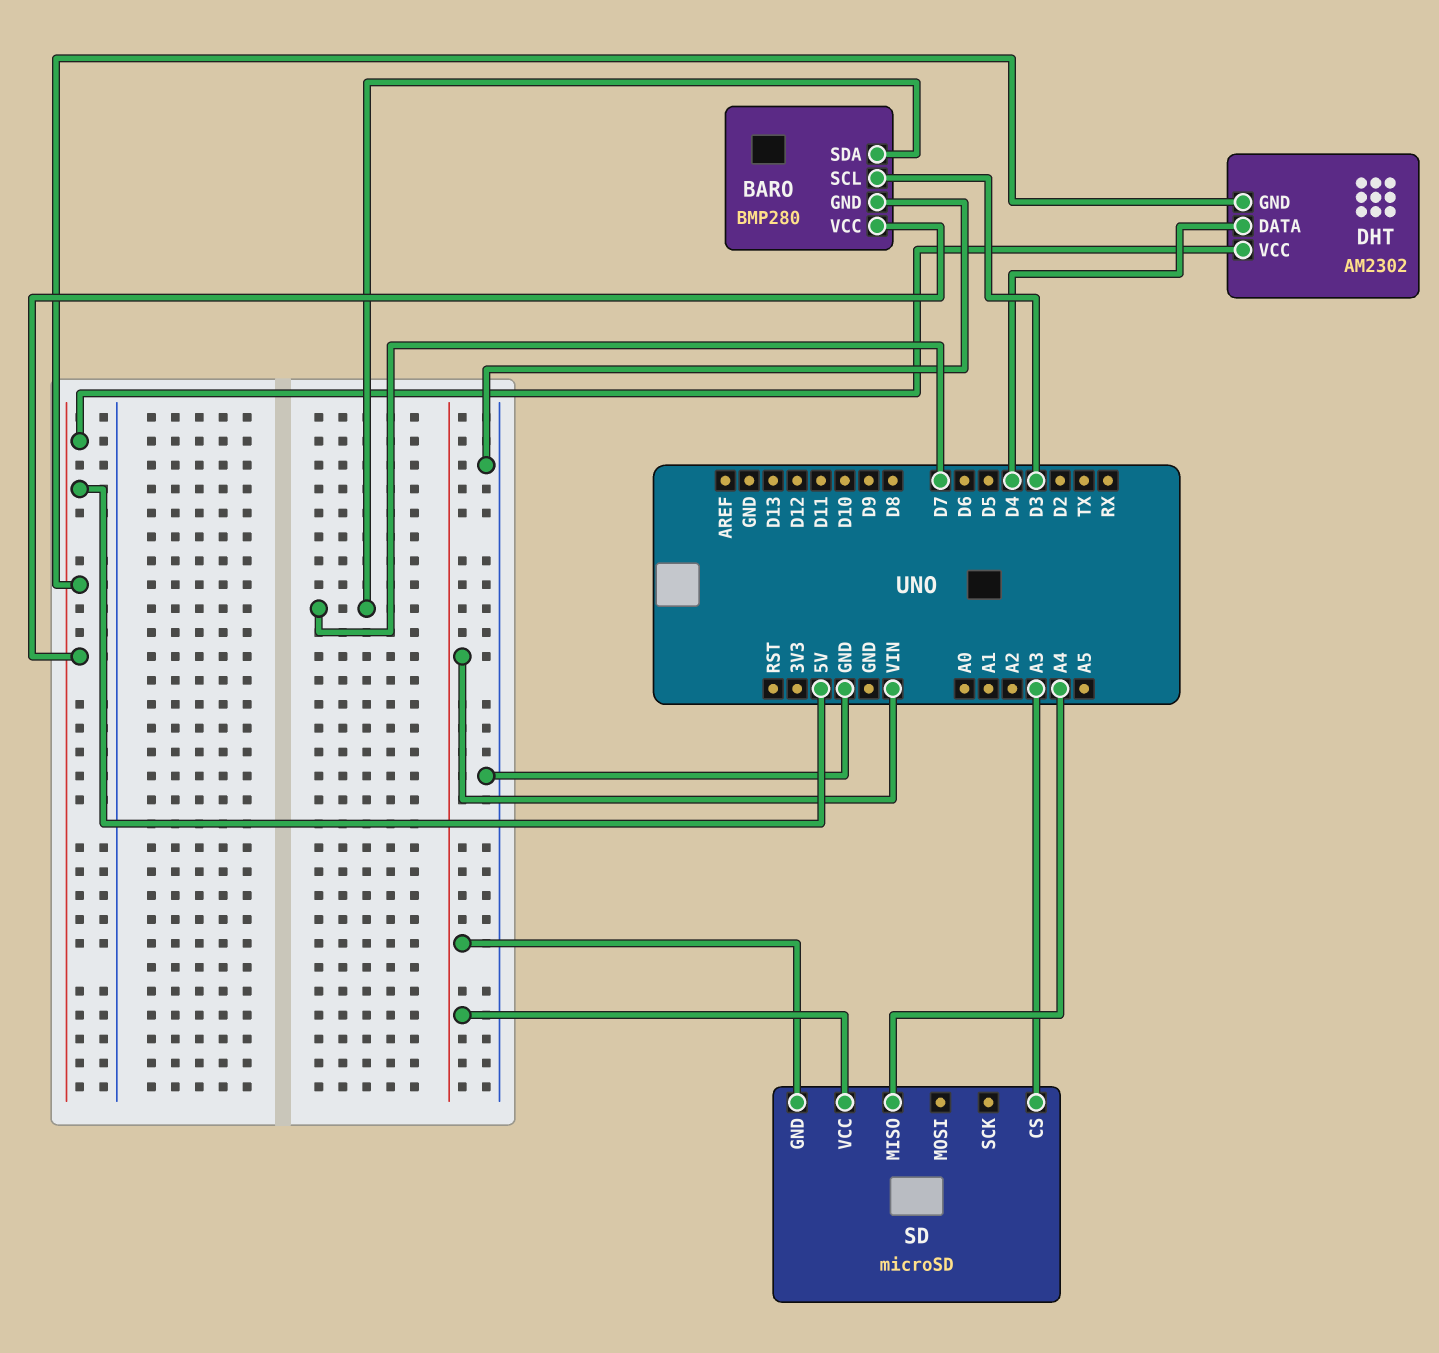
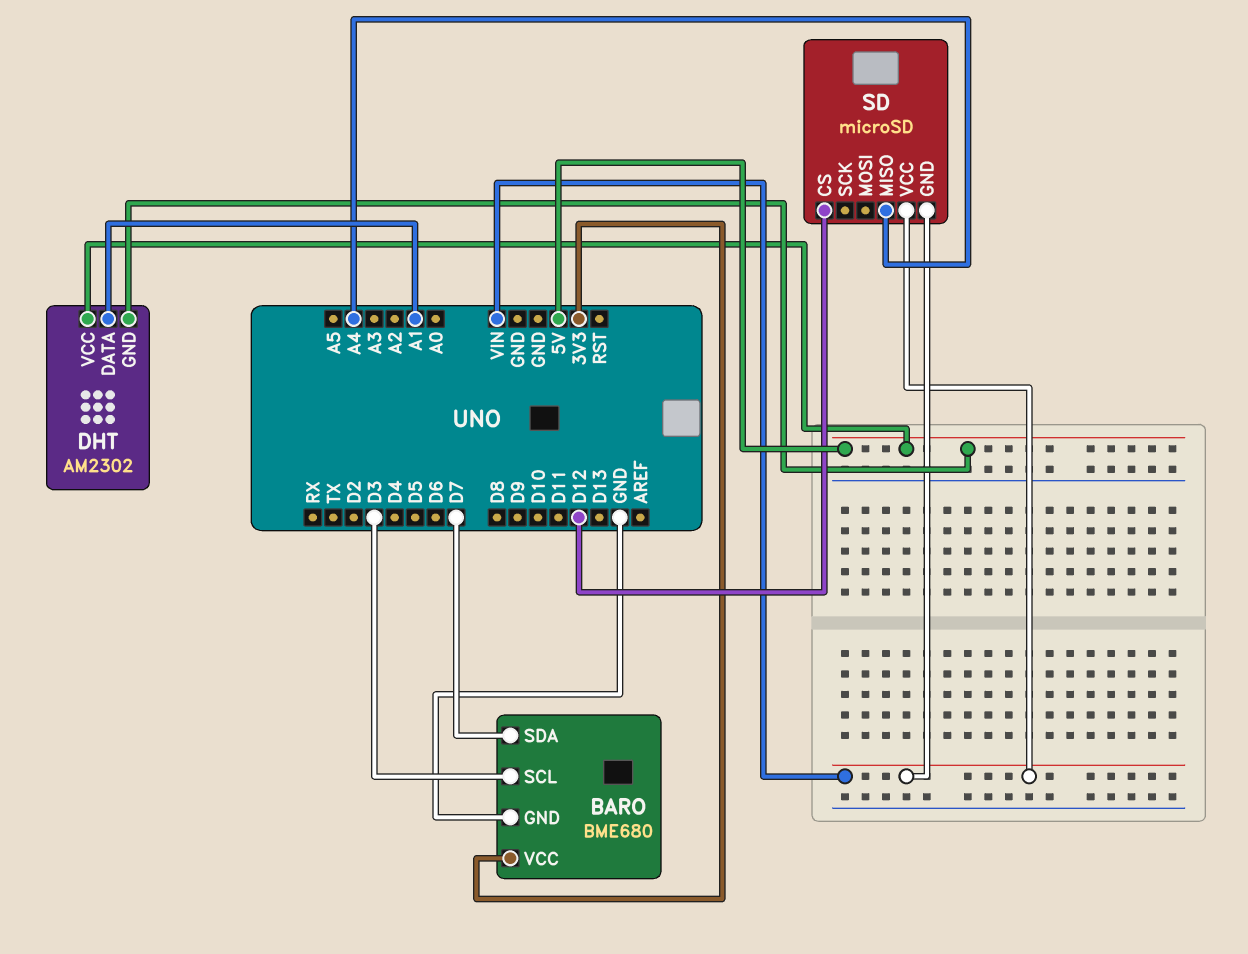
BARO: BMP280 -> BME680
BARO pin VCC: 5V -> 3V3
DHT pin DATA: D4 -> A1
SD pin CS: A3 -> D12

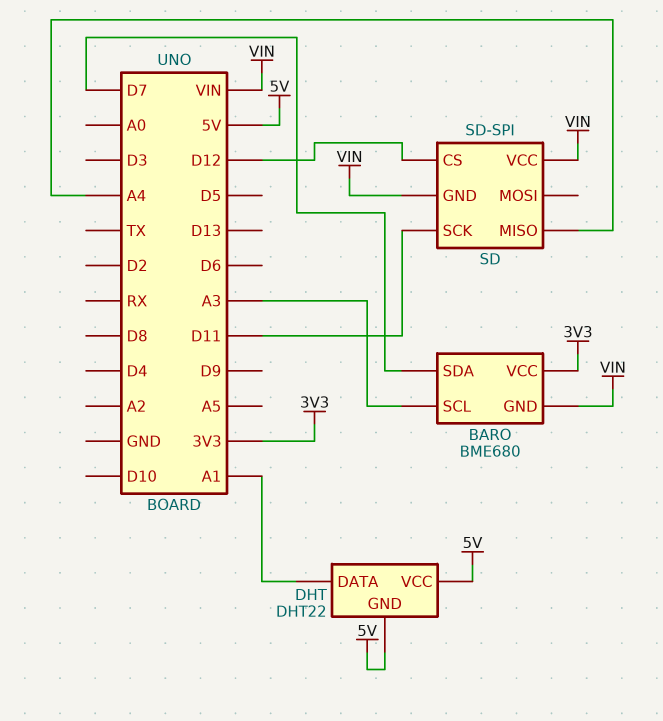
BARO pin GND: GND -> VIN
BARO pin SCL: D3 -> A3
DHT: AM2302 -> DHT22
SD: microSD -> SD-SPI
SD pin SCK: none -> D11

